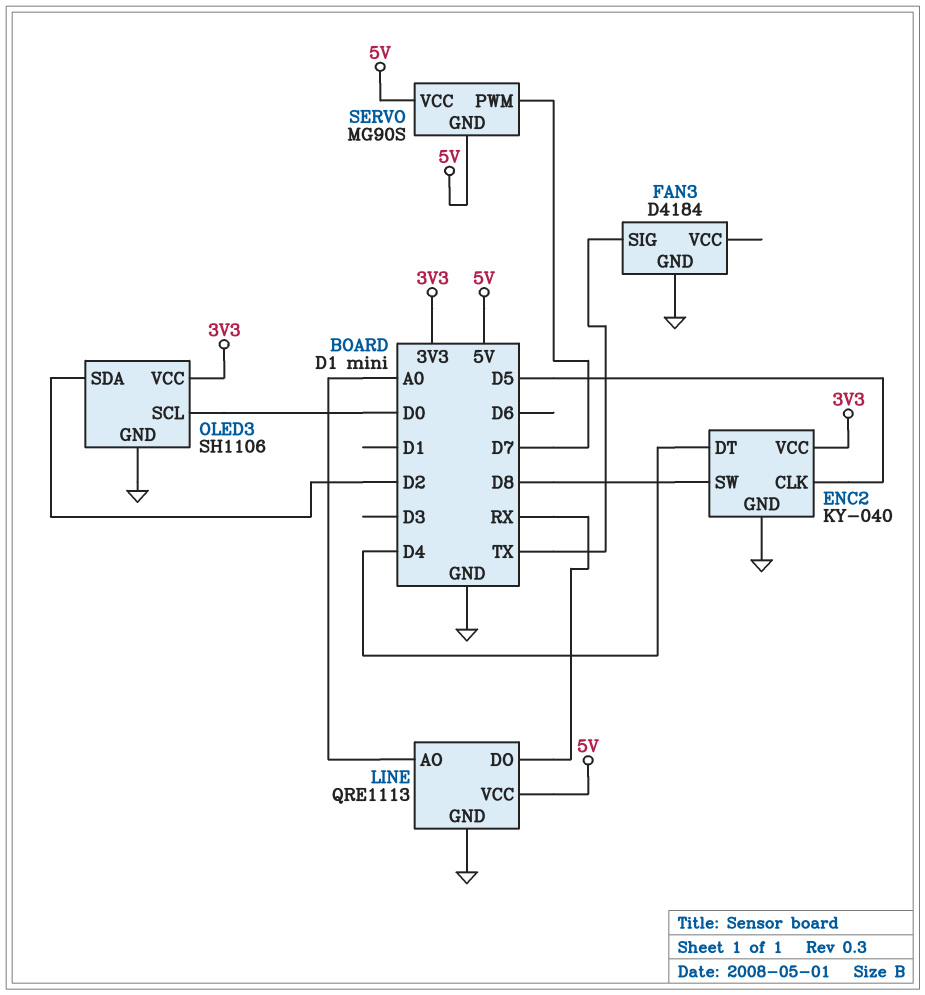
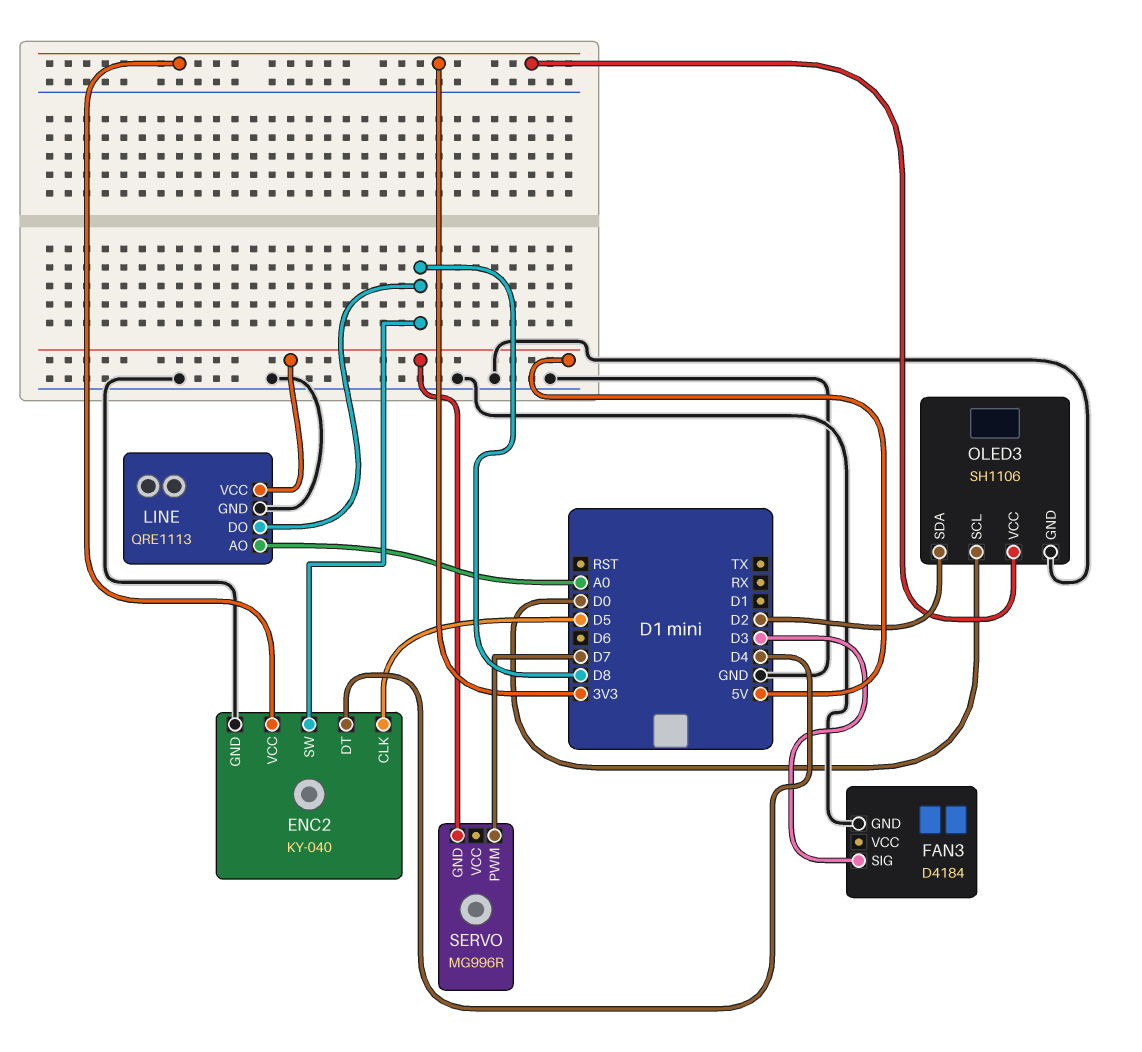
FAN3 pin SIG: TX -> D3
LINE pin DO: RX -> D8
SERVO: MG90S -> MG996R
SERVO pin VCC: 5V -> none

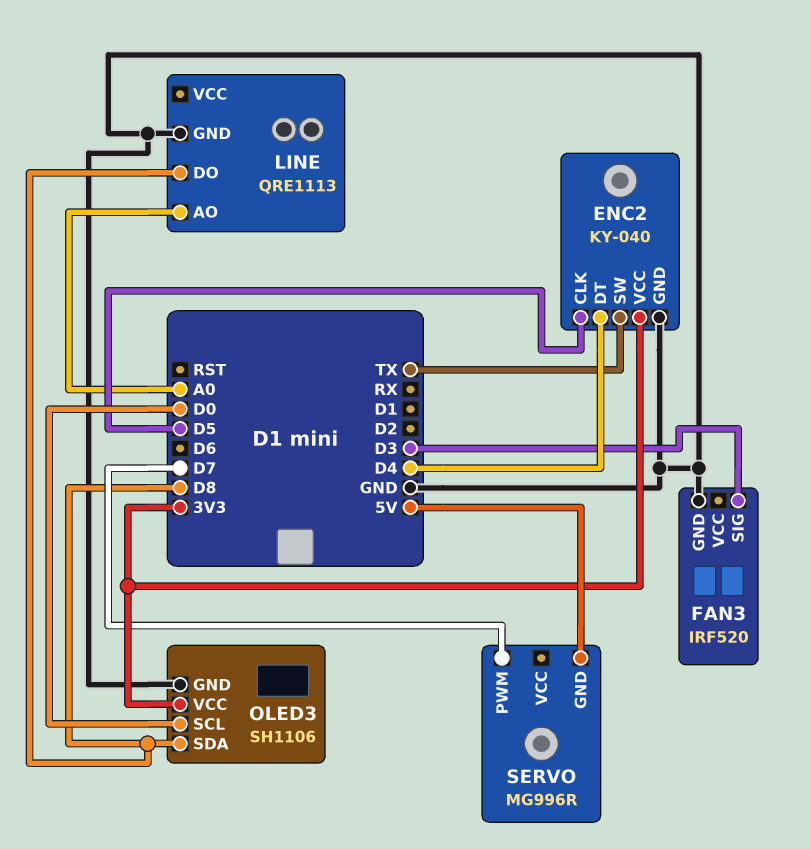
ENC2 pin SW: D8 -> TX
FAN3: D4184 -> IRF520
LINE pin VCC: 5V -> none
OLED3 pin SDA: D2 -> D8

